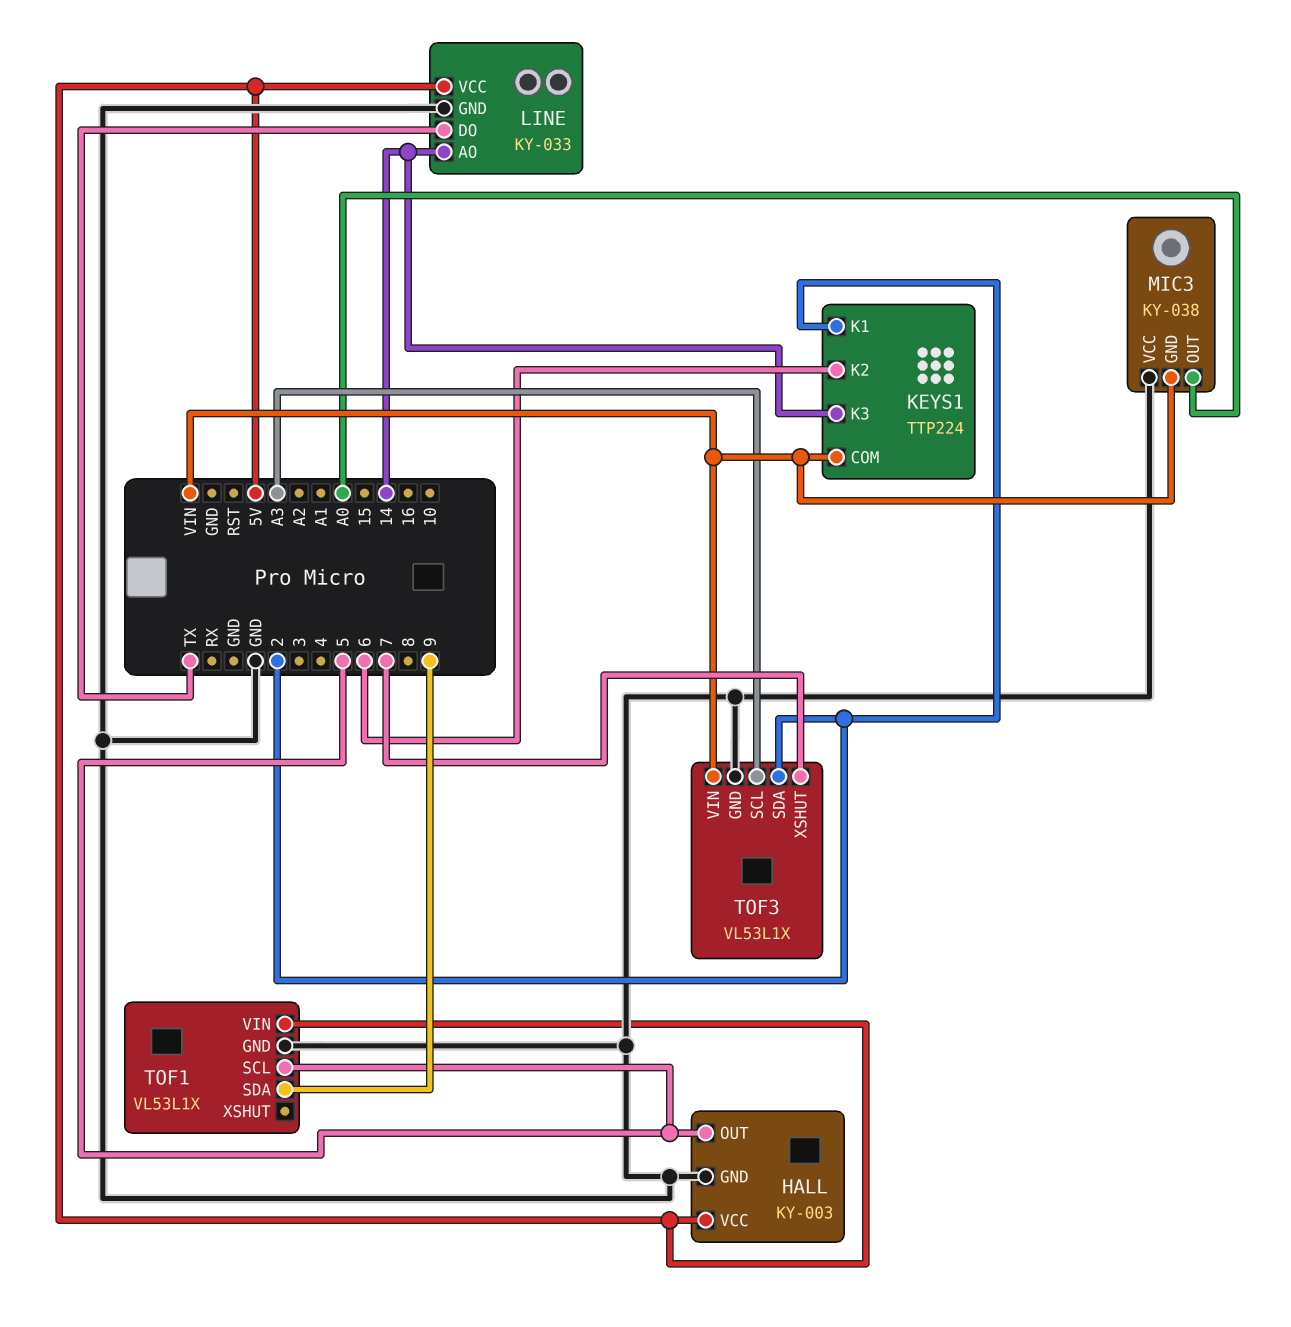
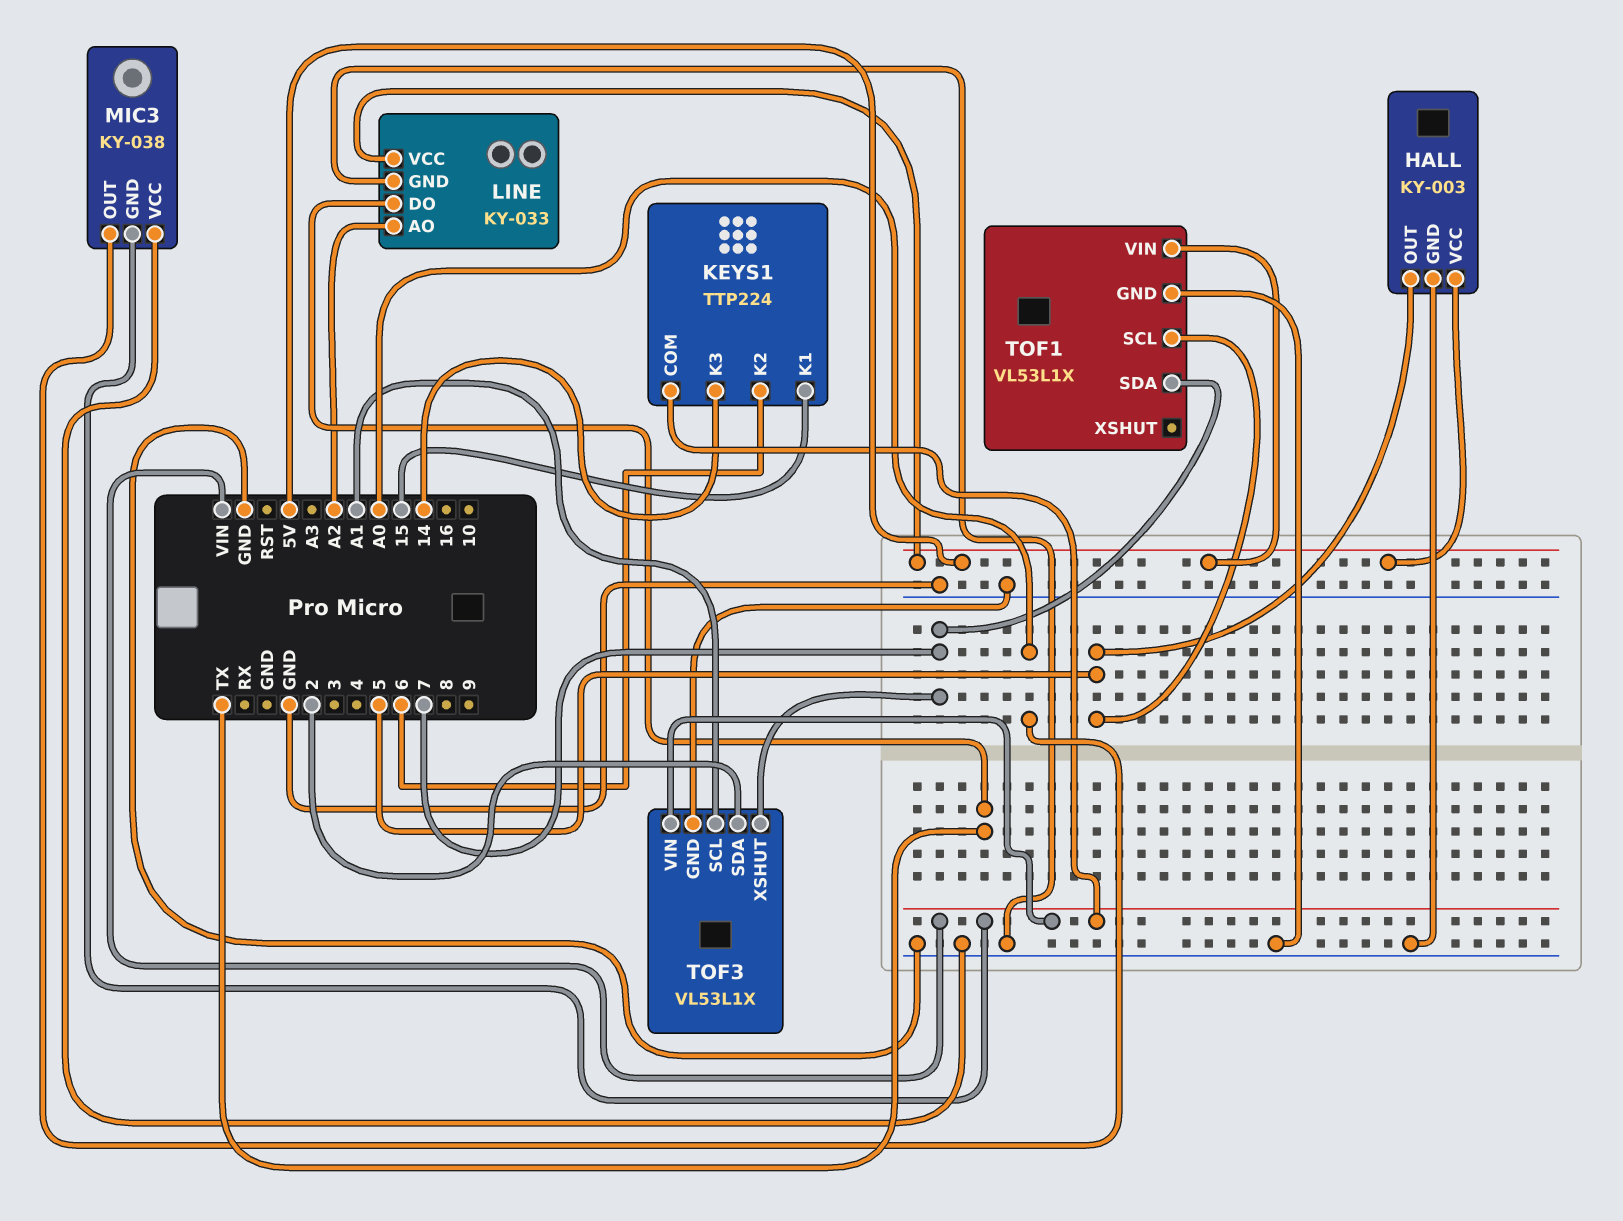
KEYS1 pin K1: 2 -> 15
LINE pin AO: 14 -> A2
TOF1 pin SDA: 9 -> 7
TOF3 pin SCL: A3 -> A1

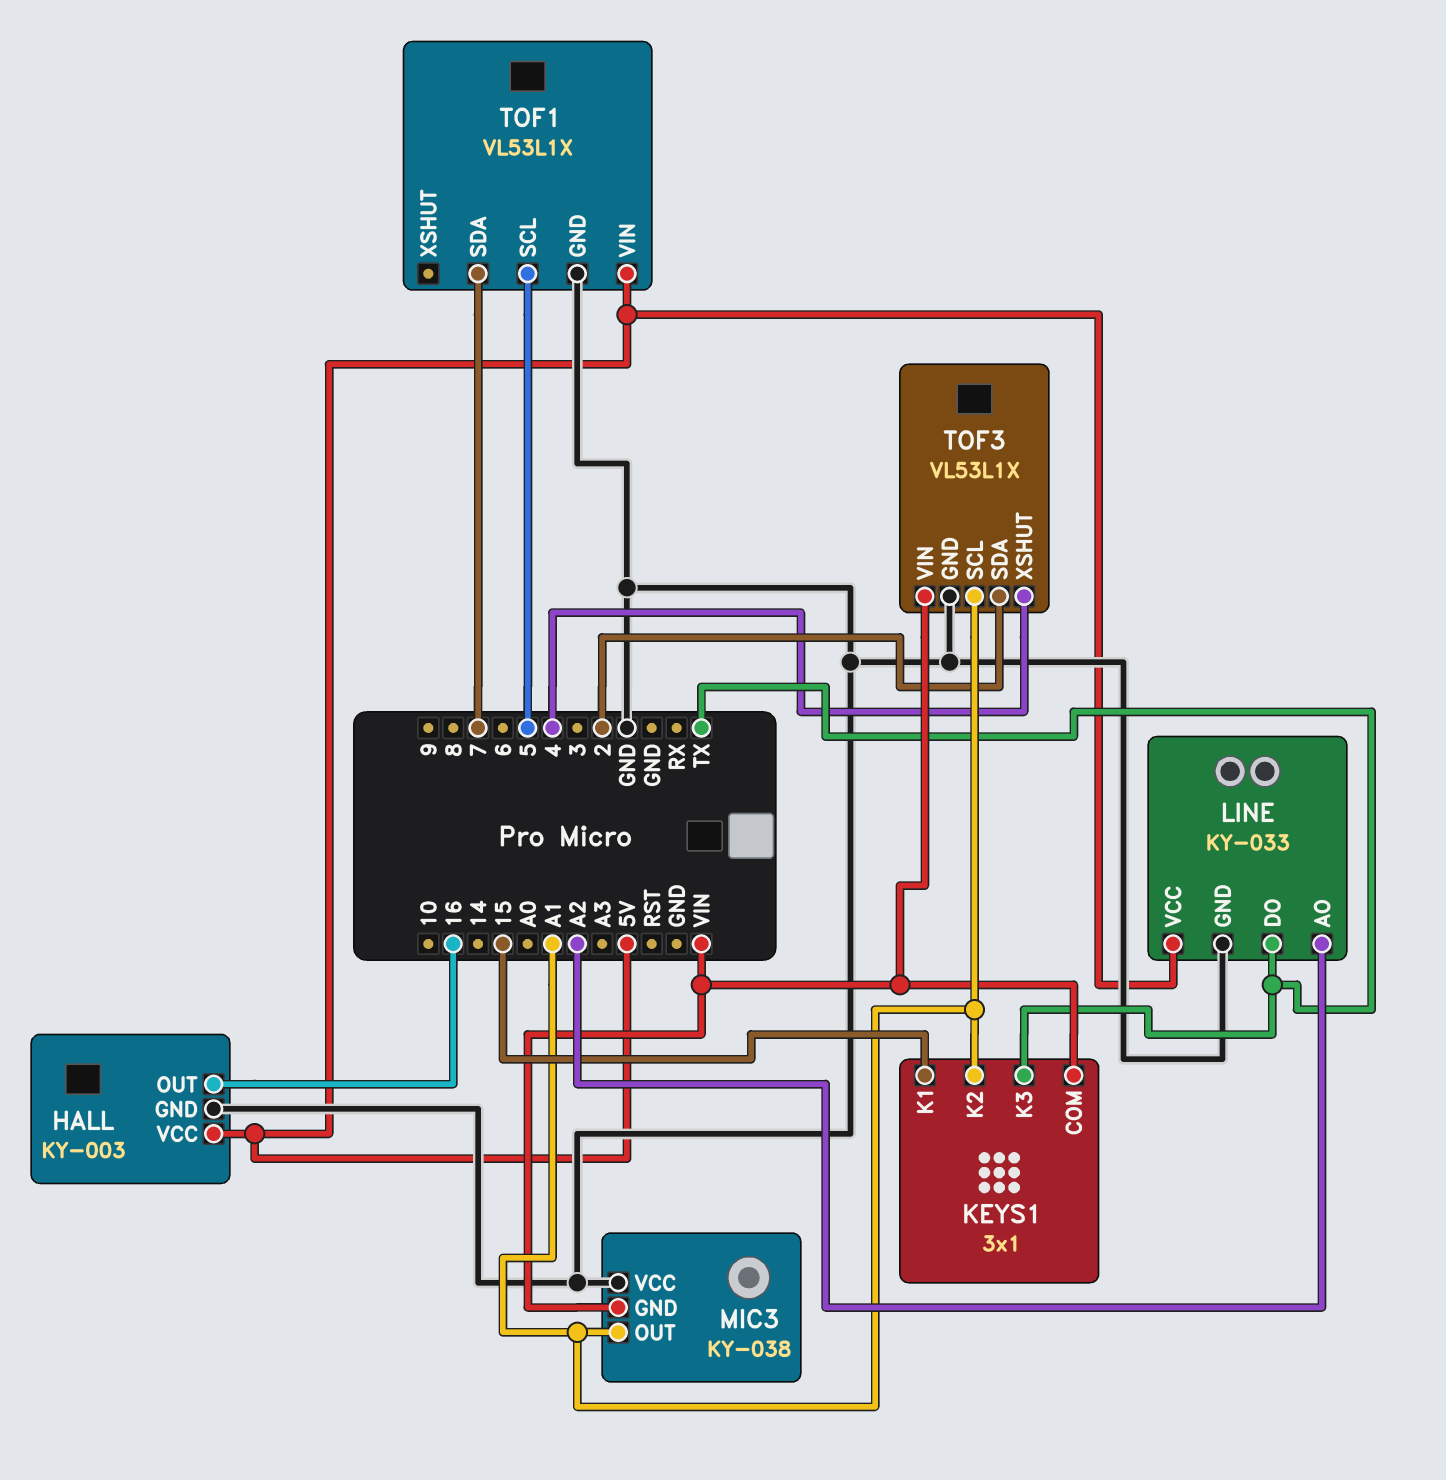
HALL pin OUT: 5 -> 16
KEYS1: TTP224 -> 3x1
KEYS1 pin K2: 6 -> A1
KEYS1 pin K3: 14 -> TX
MIC3 pin OUT: A0 -> A1
TOF3 pin XSHUT: 7 -> 4

